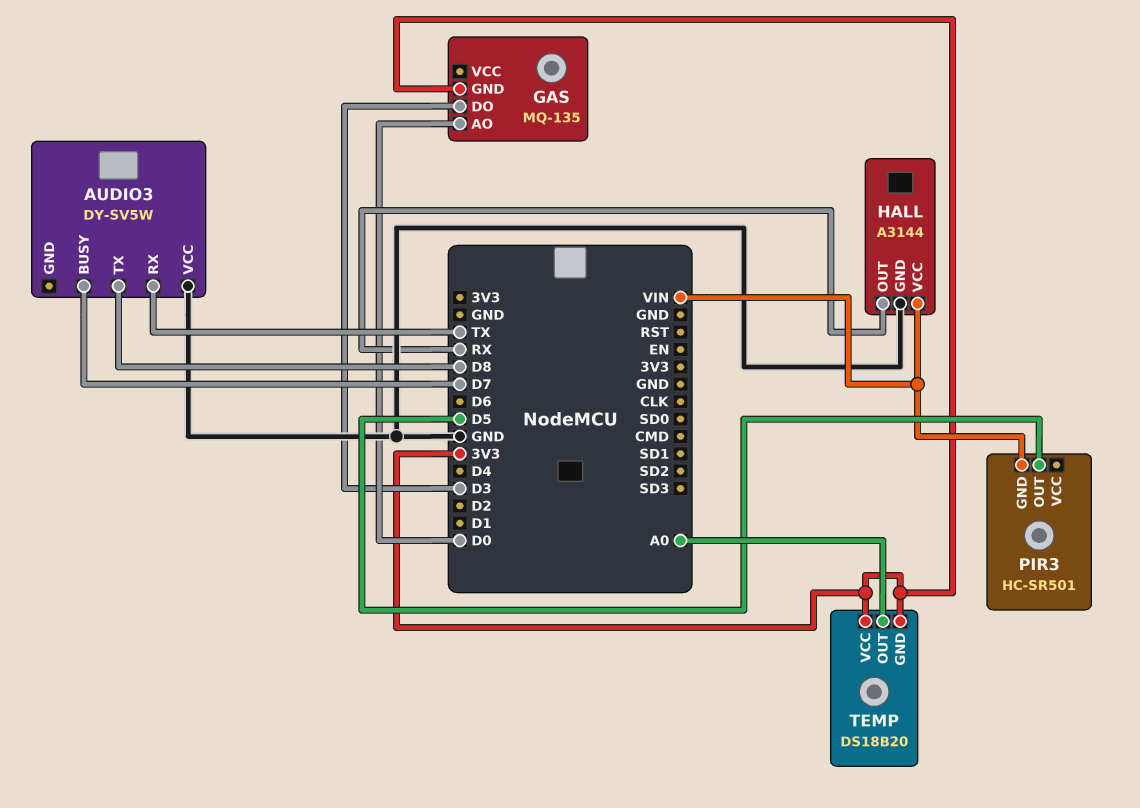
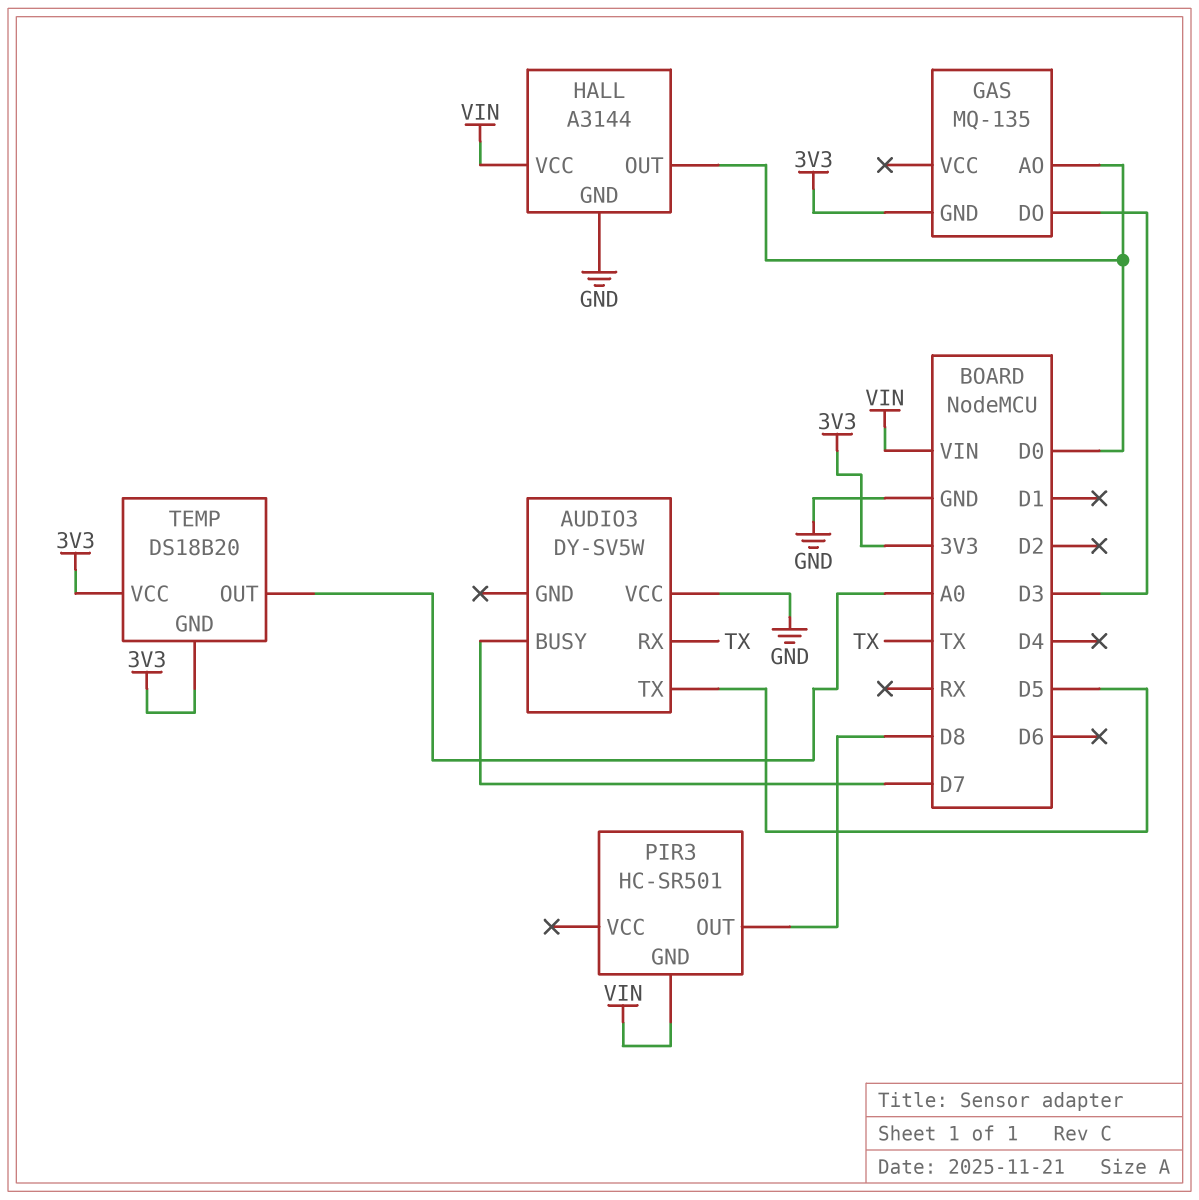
AUDIO3 pin TX: D8 -> D5
HALL pin OUT: RX -> D0
PIR3 pin OUT: D5 -> D8

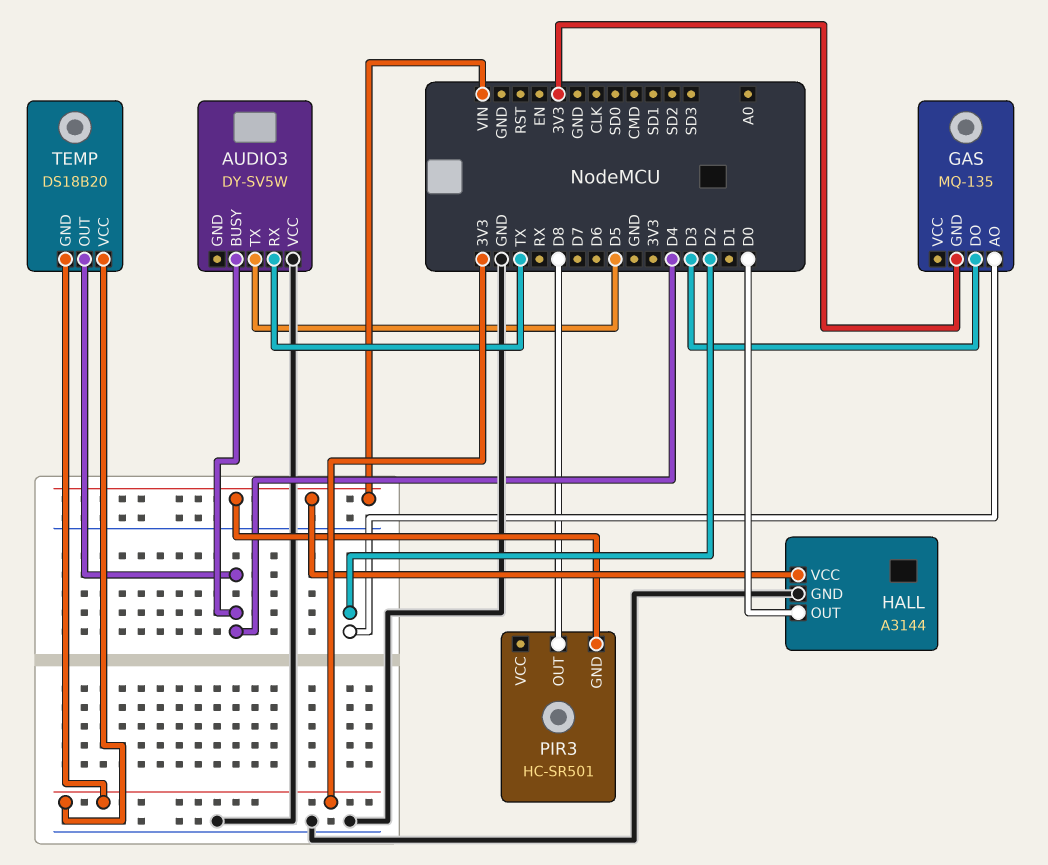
AUDIO3 pin BUSY: D7 -> D4
GAS pin AO: D0 -> D2
TEMP pin OUT: A0 -> D4

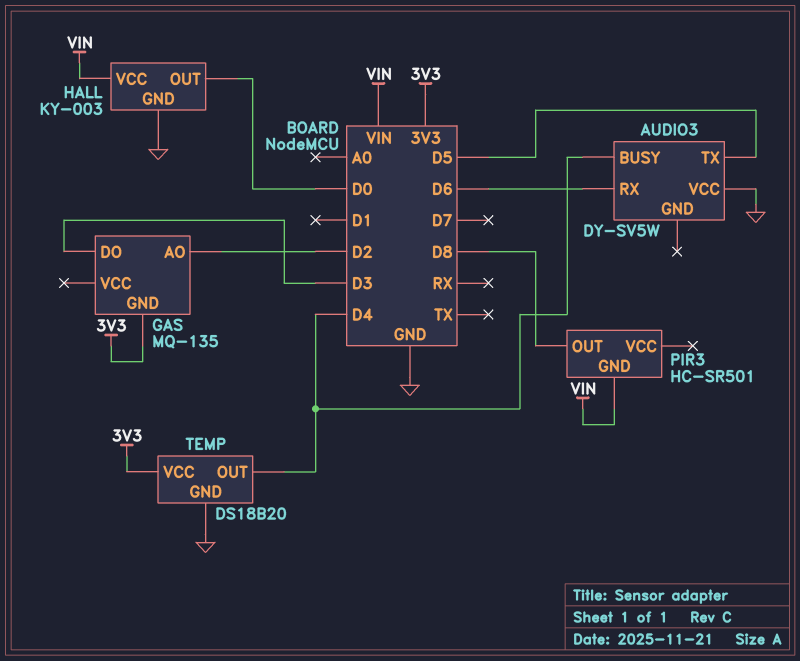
AUDIO3 pin RX: TX -> D6
HALL: A3144 -> KY-003
TEMP pin GND: 3V3 -> GND

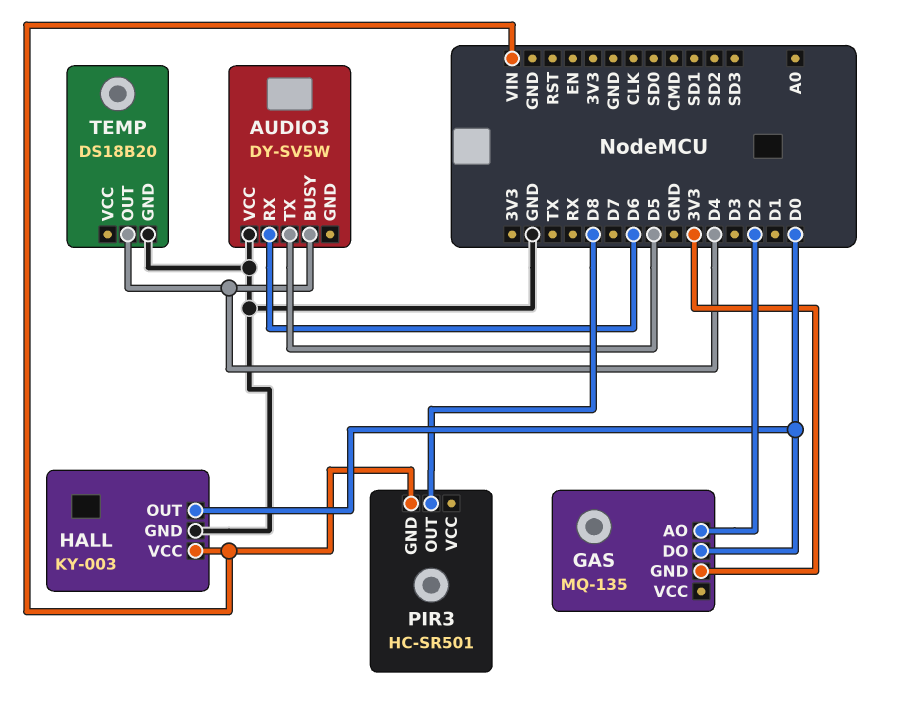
GAS pin DO: D3 -> D0
TEMP pin VCC: 3V3 -> none

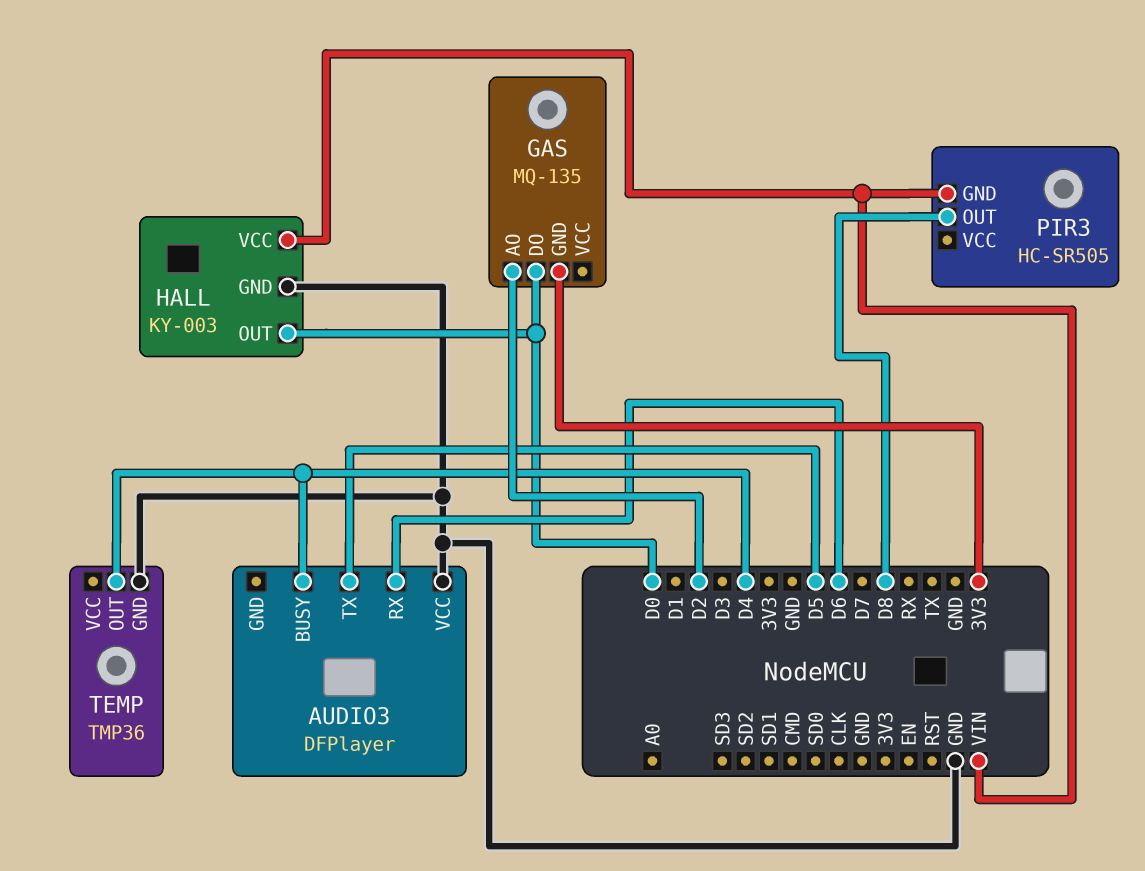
AUDIO3: DY-SV5W -> DFPlayer
PIR3: HC-SR501 -> HC-SR505
TEMP: DS18B20 -> TMP36

